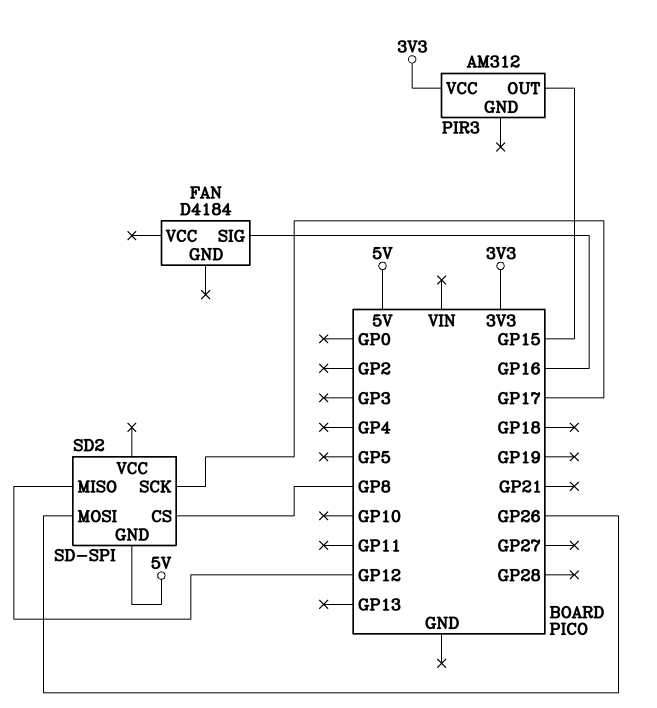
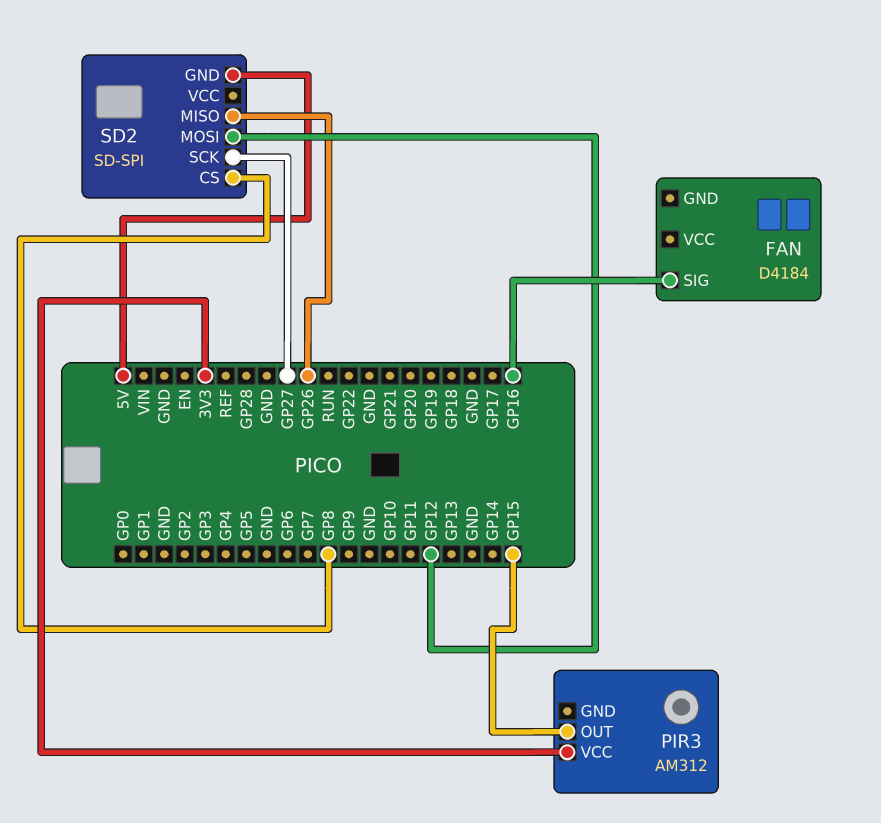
SD2 pin MISO: GP12 -> GP26
SD2 pin MOSI: GP26 -> GP12
SD2 pin SCK: GP17 -> GP27

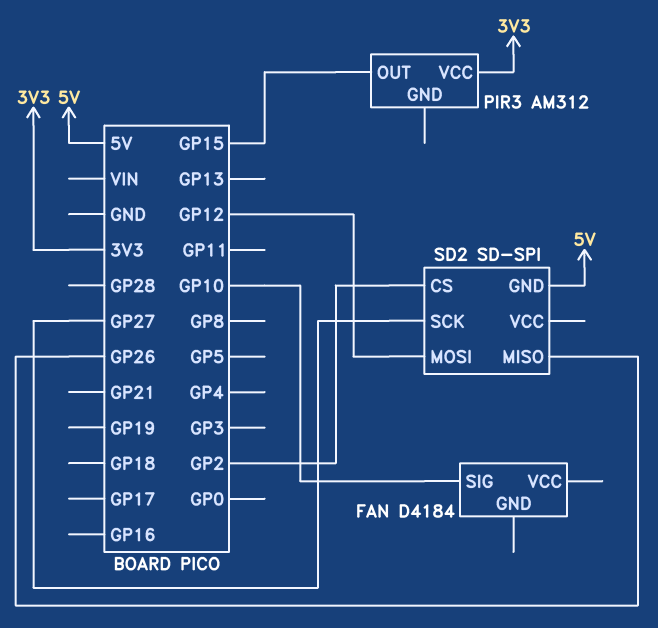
FAN pin SIG: GP16 -> GP10
SD2 pin CS: GP8 -> GP2

